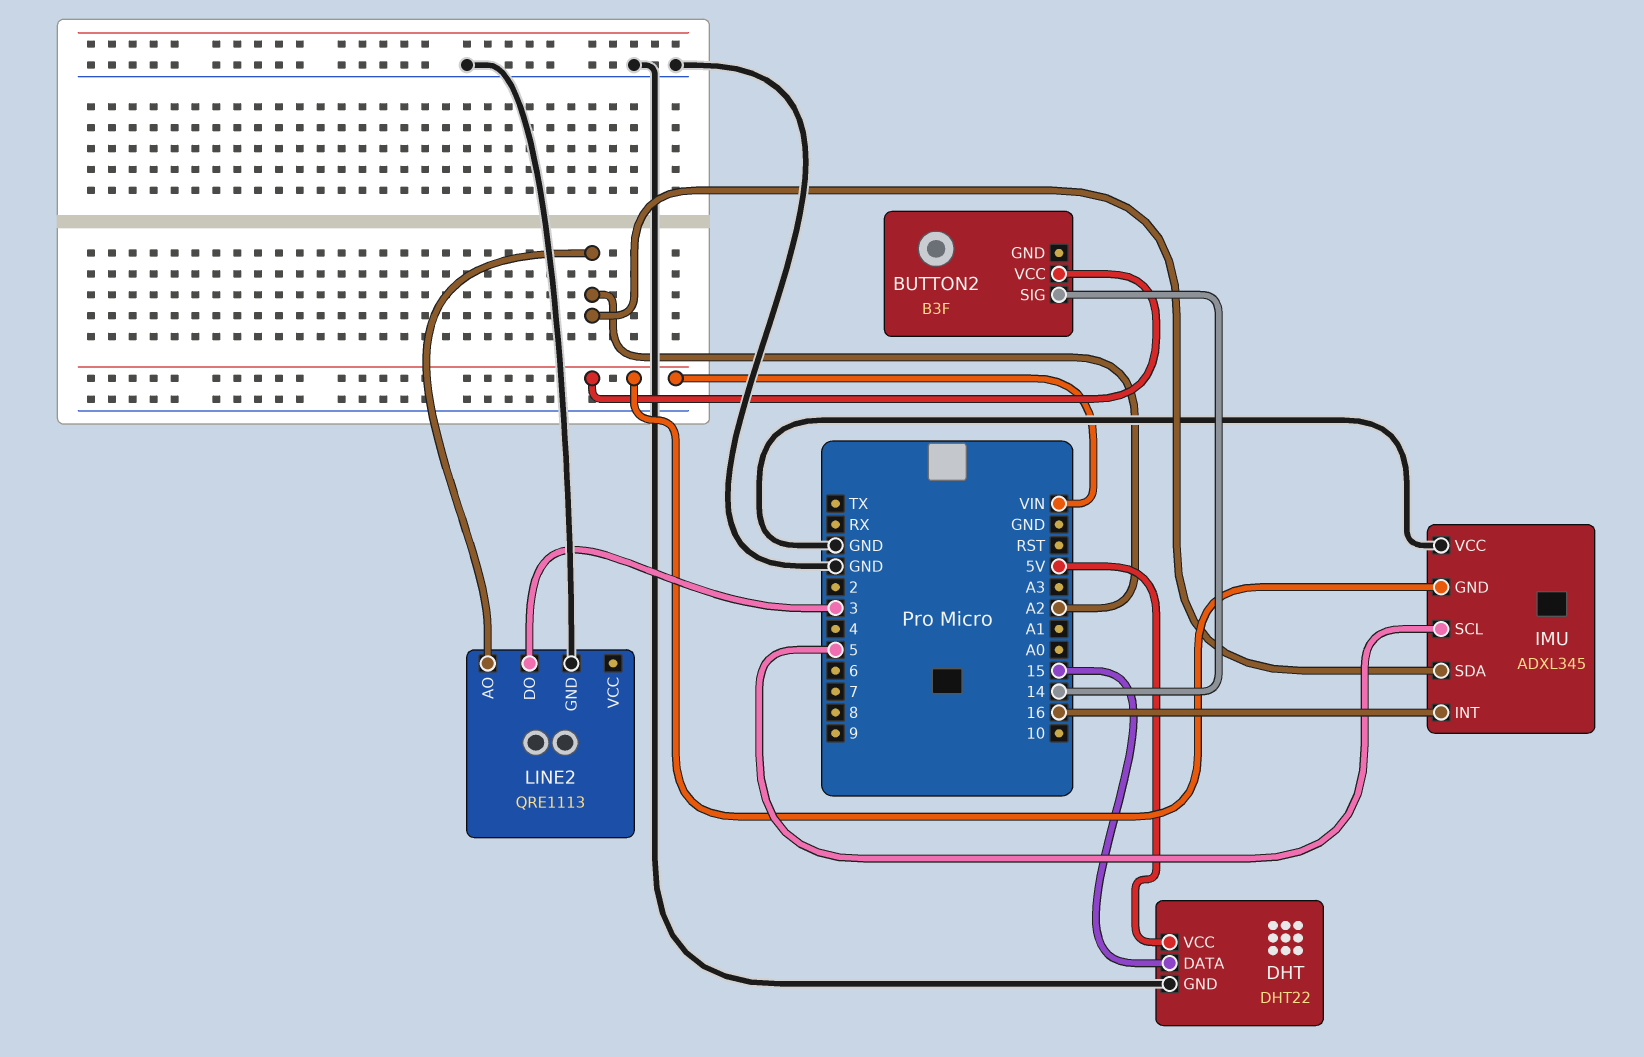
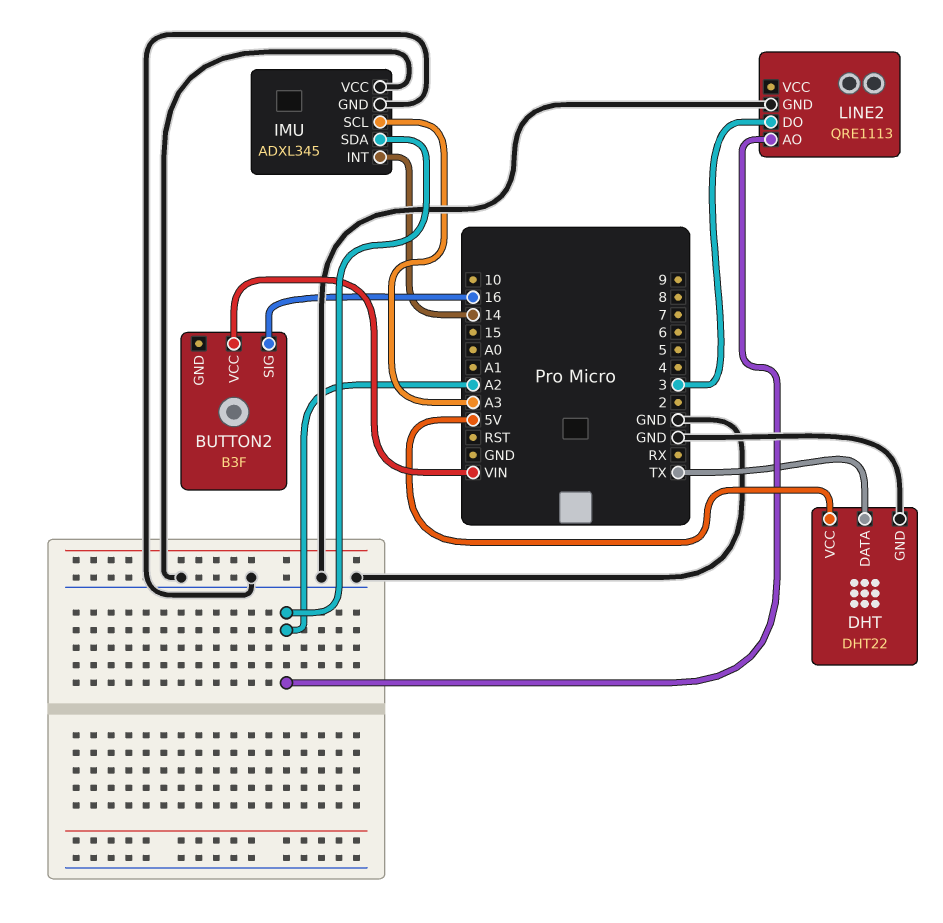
BUTTON2 pin SIG: 14 -> 16
DHT pin DATA: 15 -> TX
IMU pin GND: VIN -> GND
IMU pin INT: 16 -> 14
IMU pin SCL: 5 -> A3

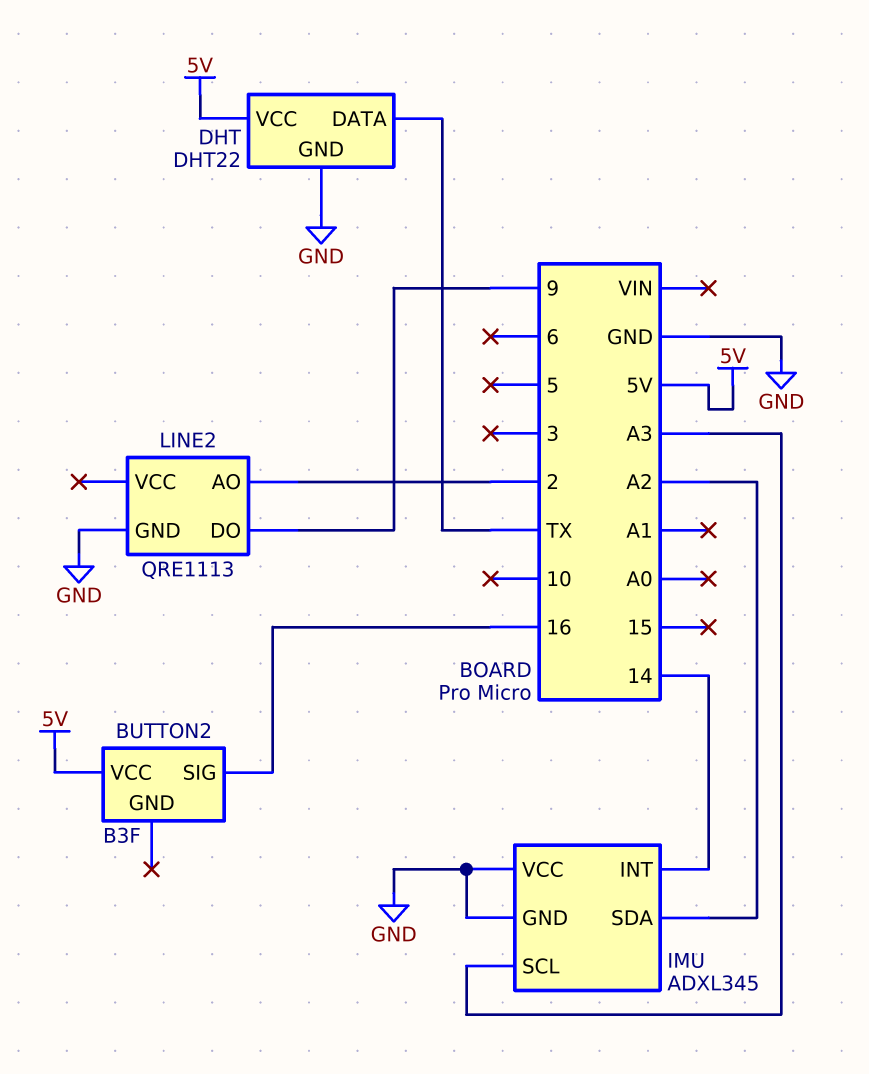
BUTTON2 pin VCC: VIN -> 5V
LINE2 pin AO: A2 -> 2
LINE2 pin DO: 3 -> 9

